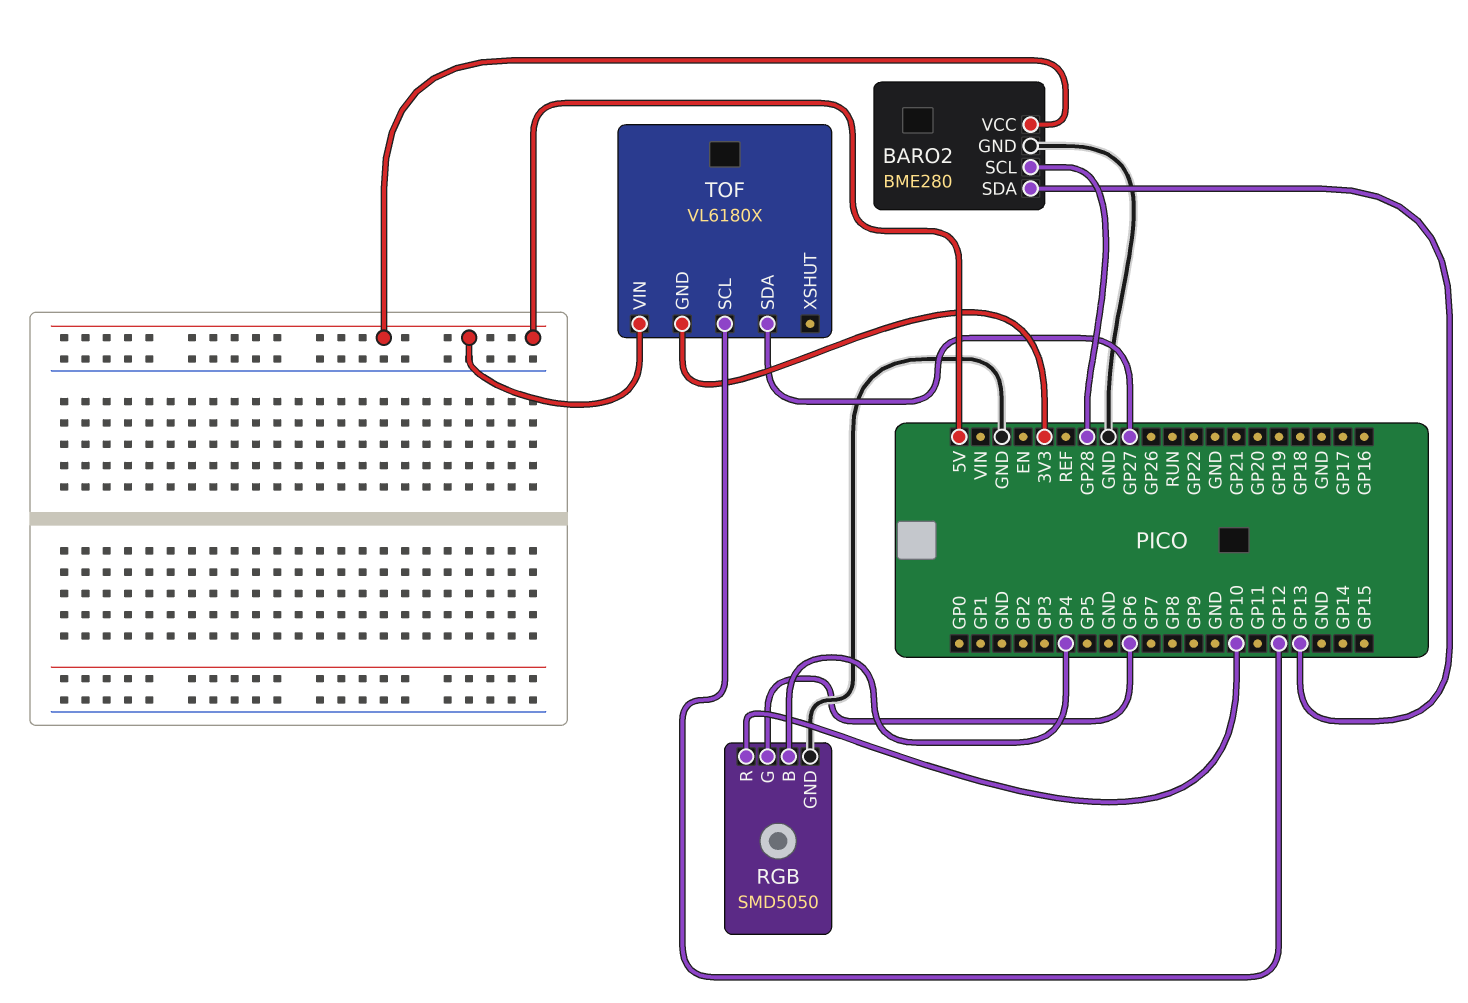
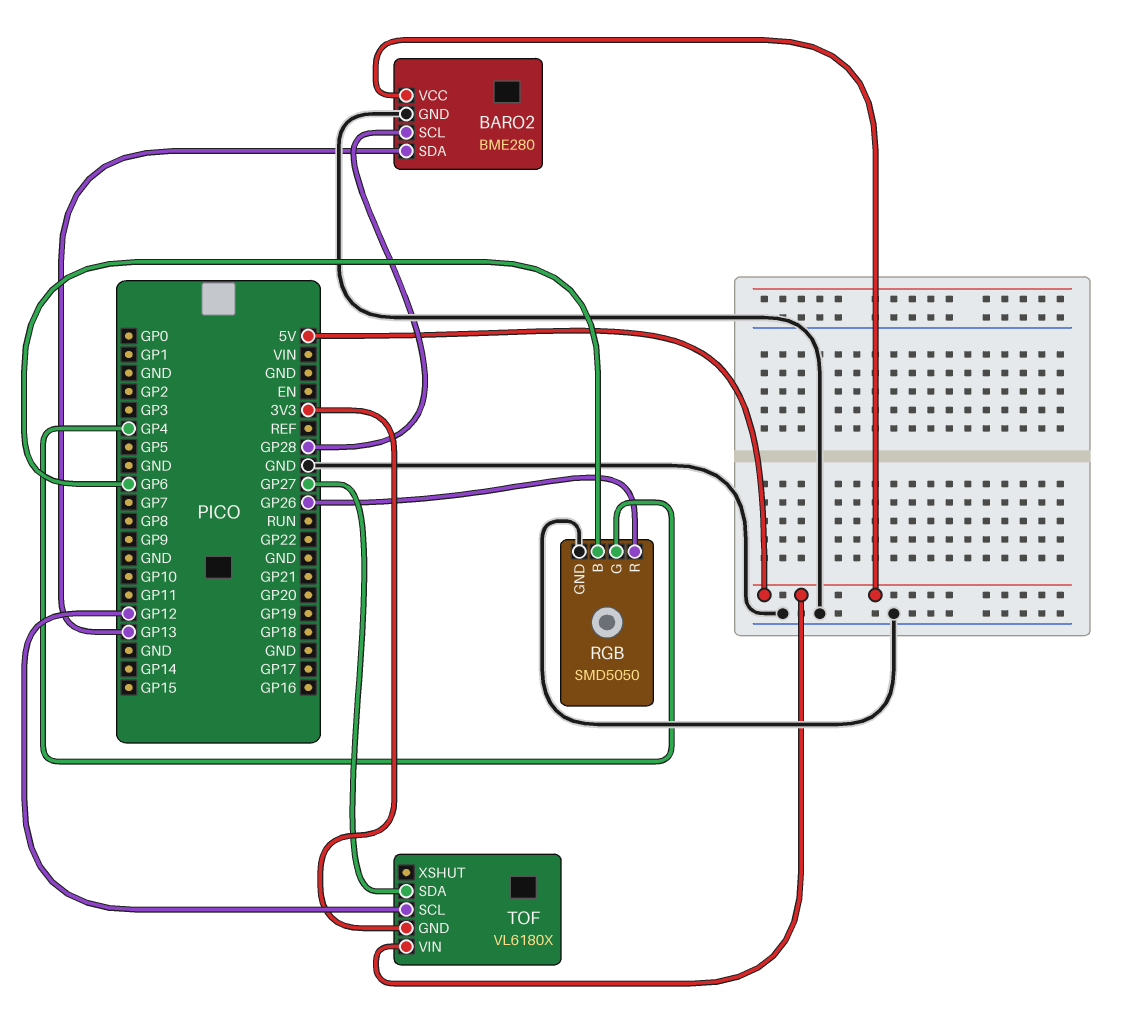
RGB pin B: GP4 -> GP6
RGB pin G: GP6 -> GP4
RGB pin R: GP10 -> GP26

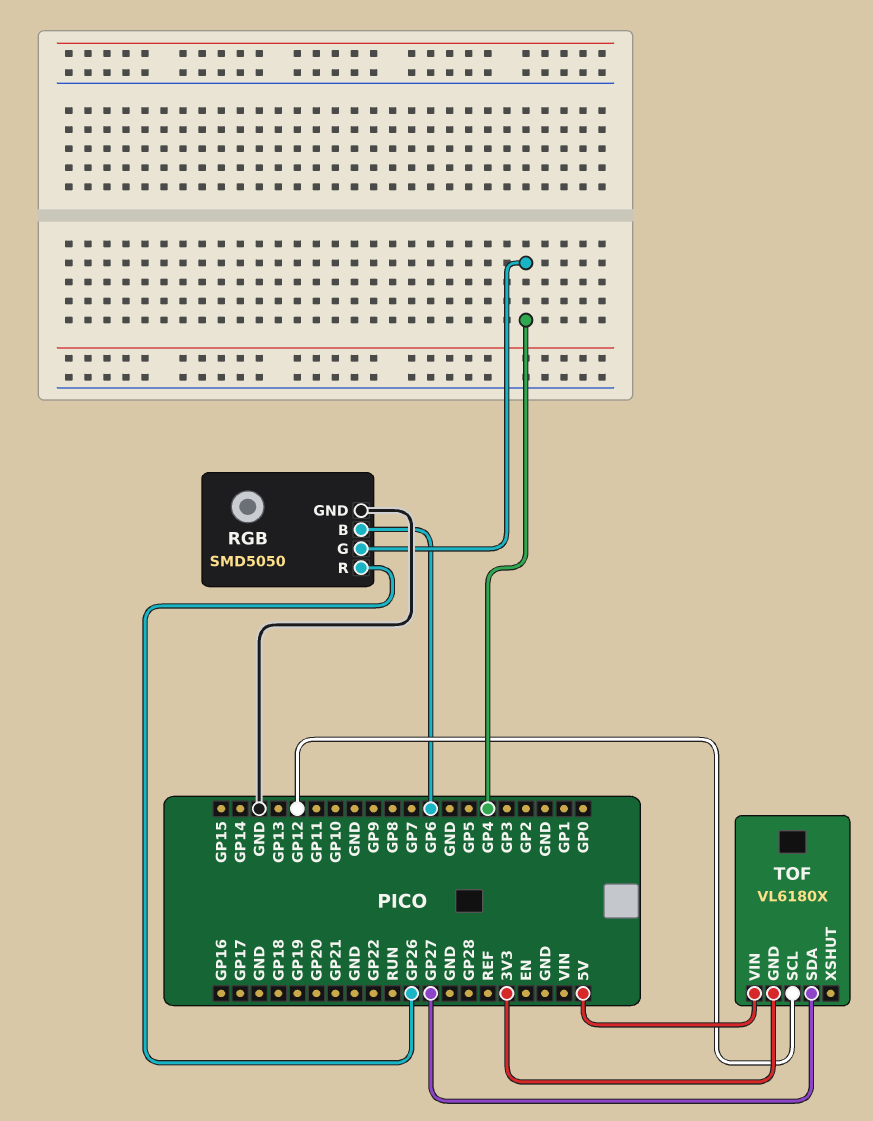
BARO2: BME280 -> none
BARO2 pin GND: GND -> none
BARO2 pin SCL: GP28 -> none
BARO2 pin SDA: GP13 -> none
BARO2 pin VCC: 5V -> none

